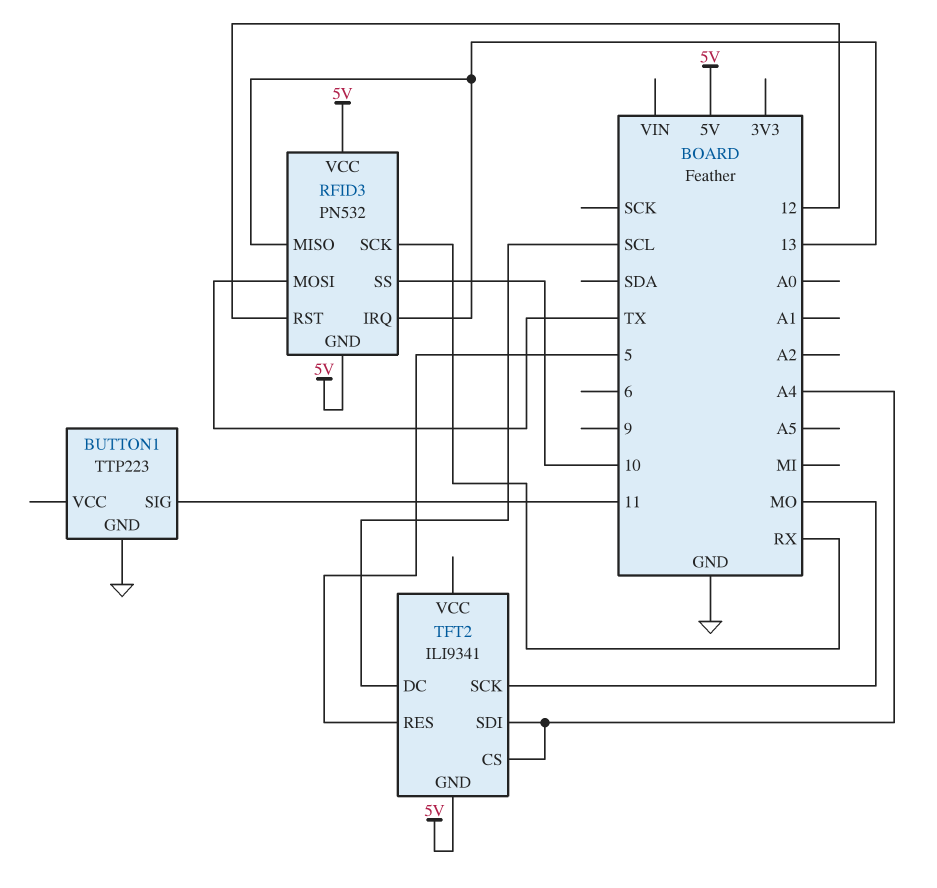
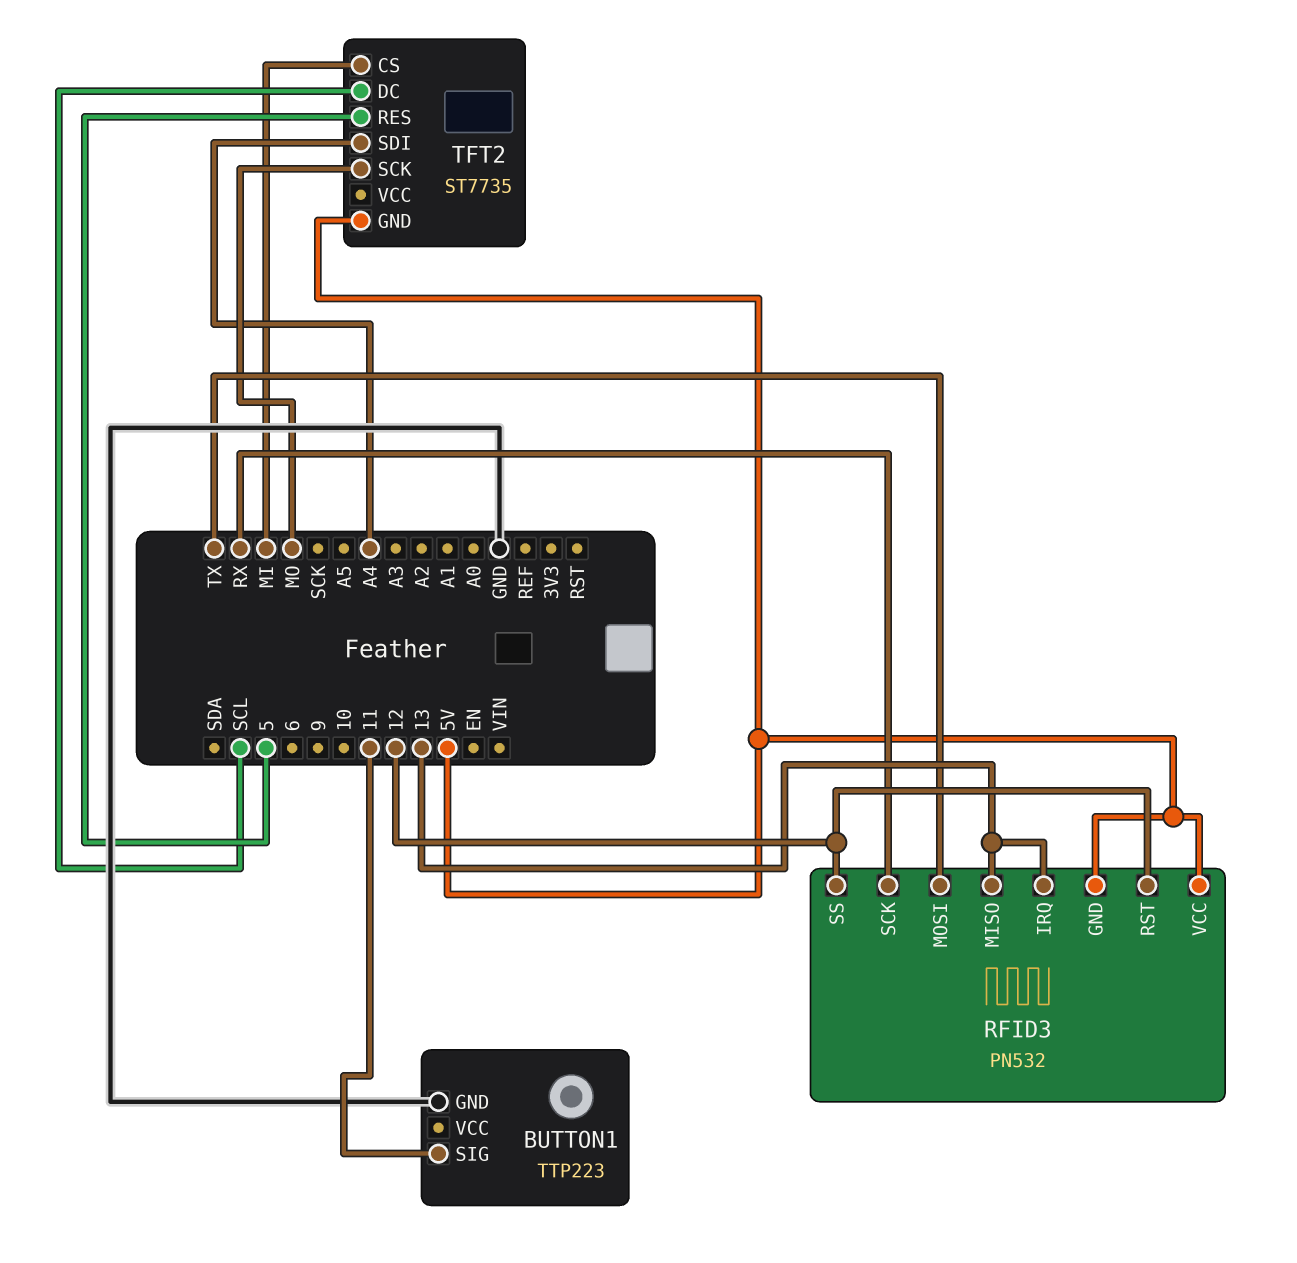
RFID3 pin SS: 10 -> 12
TFT2: ILI9341 -> ST7735
TFT2 pin CS: A4 -> MI

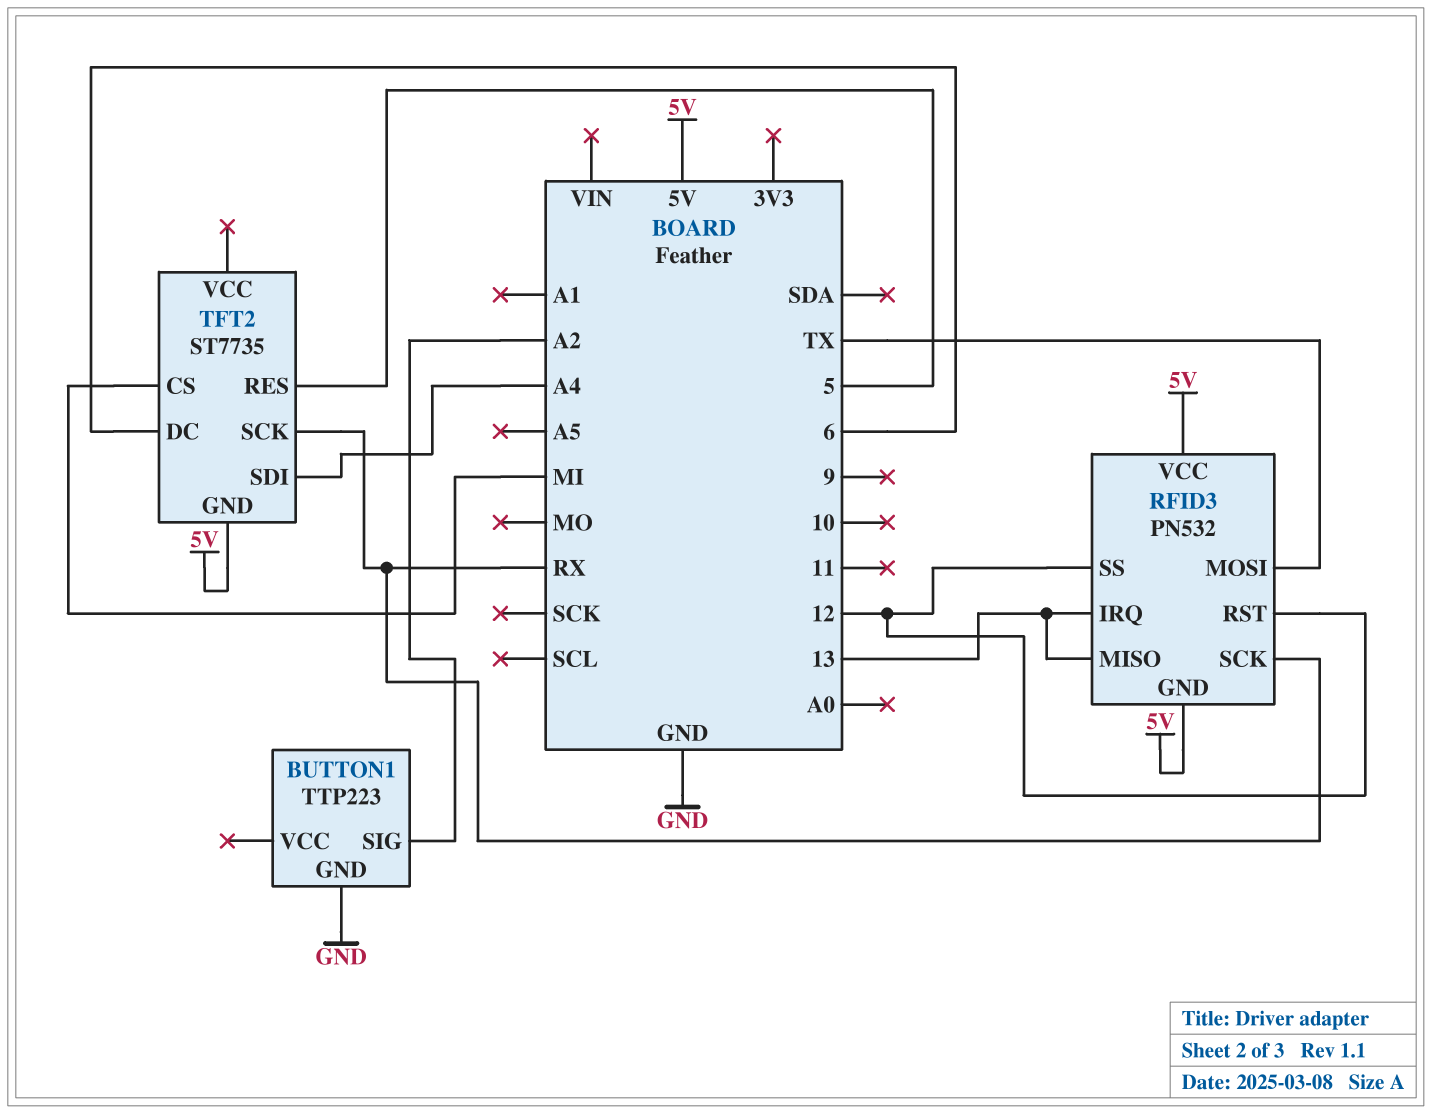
BUTTON1 pin SIG: 11 -> A2
TFT2 pin DC: SCL -> 6
TFT2 pin SCK: MO -> RX

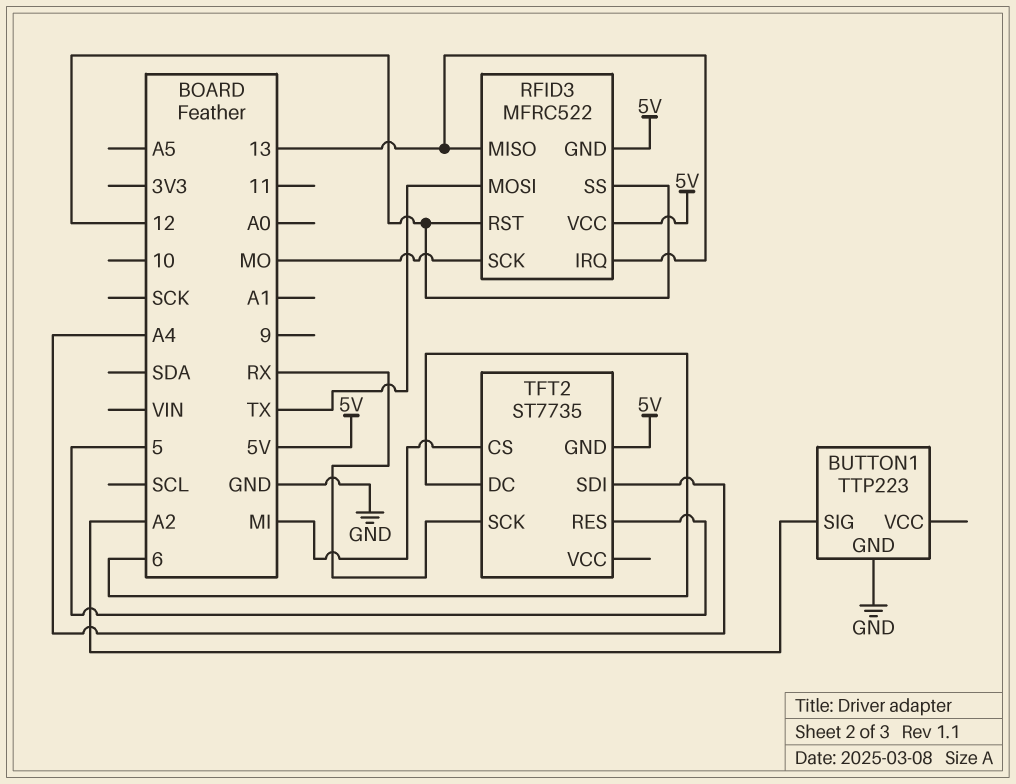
RFID3: PN532 -> MFRC522
RFID3 pin SCK: RX -> MO

